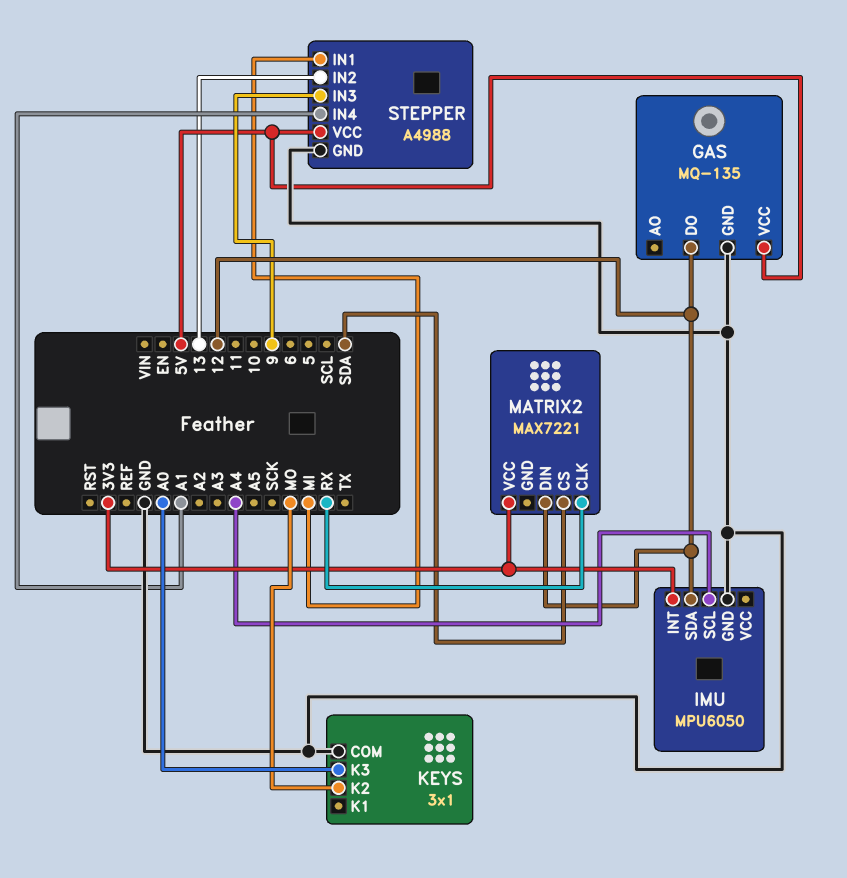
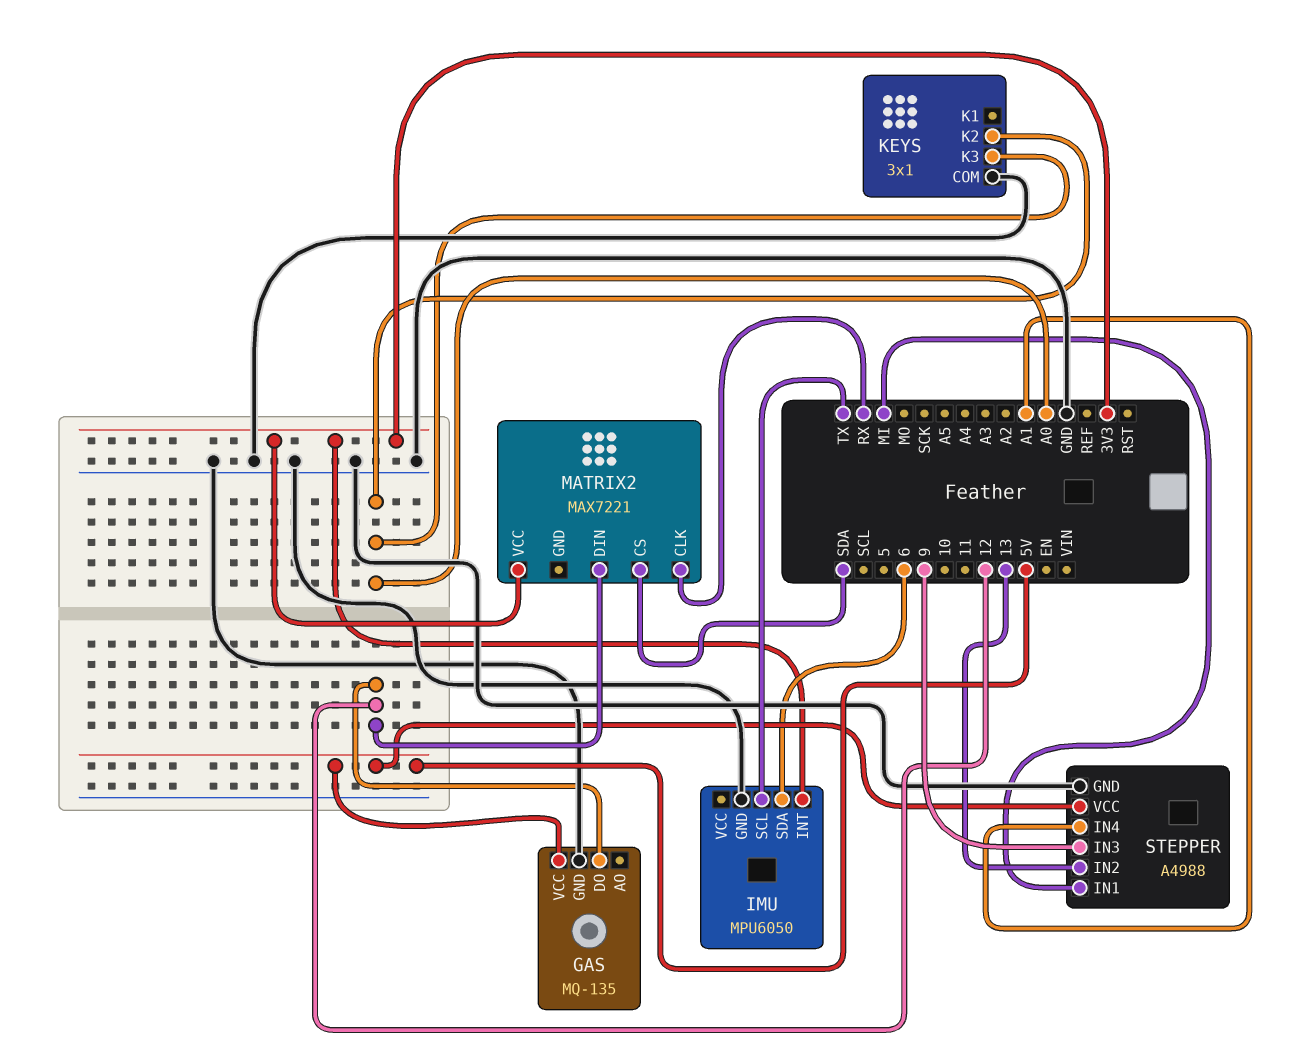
IMU pin SCL: A4 -> TX
IMU pin SDA: 12 -> 6
KEYS pin K2: MO -> A0

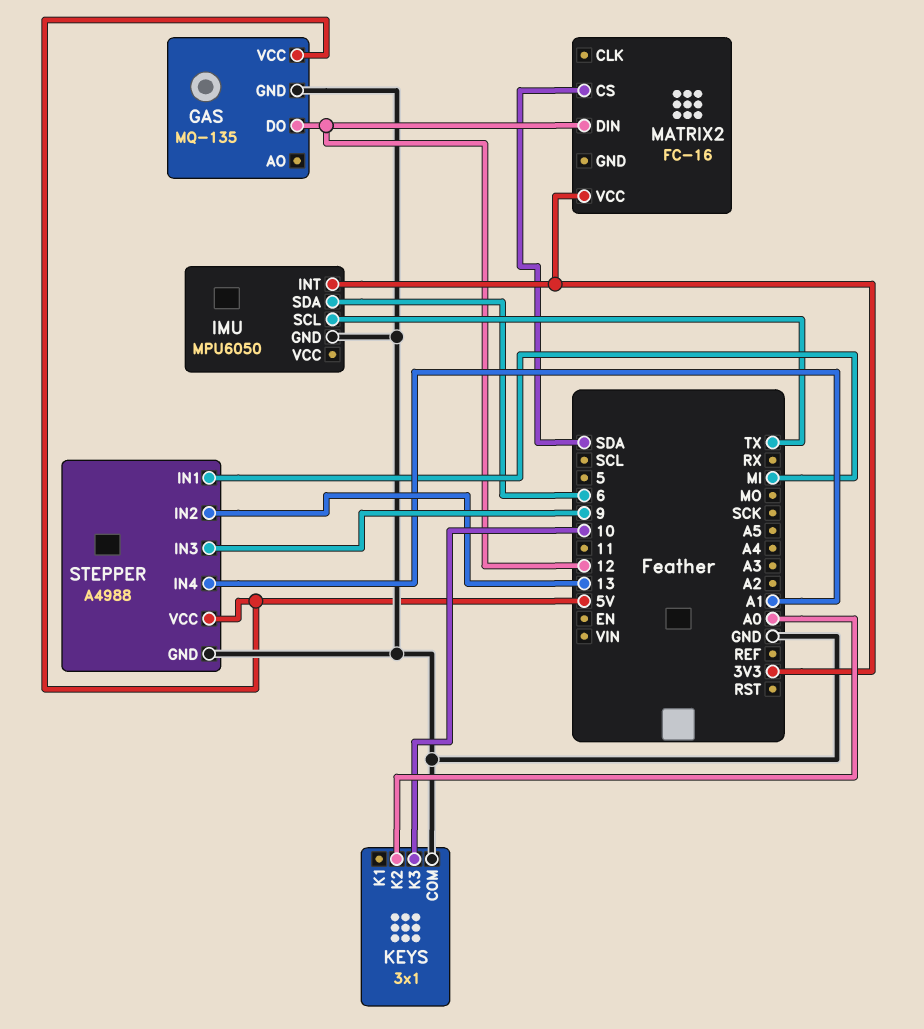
KEYS pin K3: A0 -> 10
MATRIX2: MAX7221 -> FC-16
MATRIX2 pin CLK: RX -> none

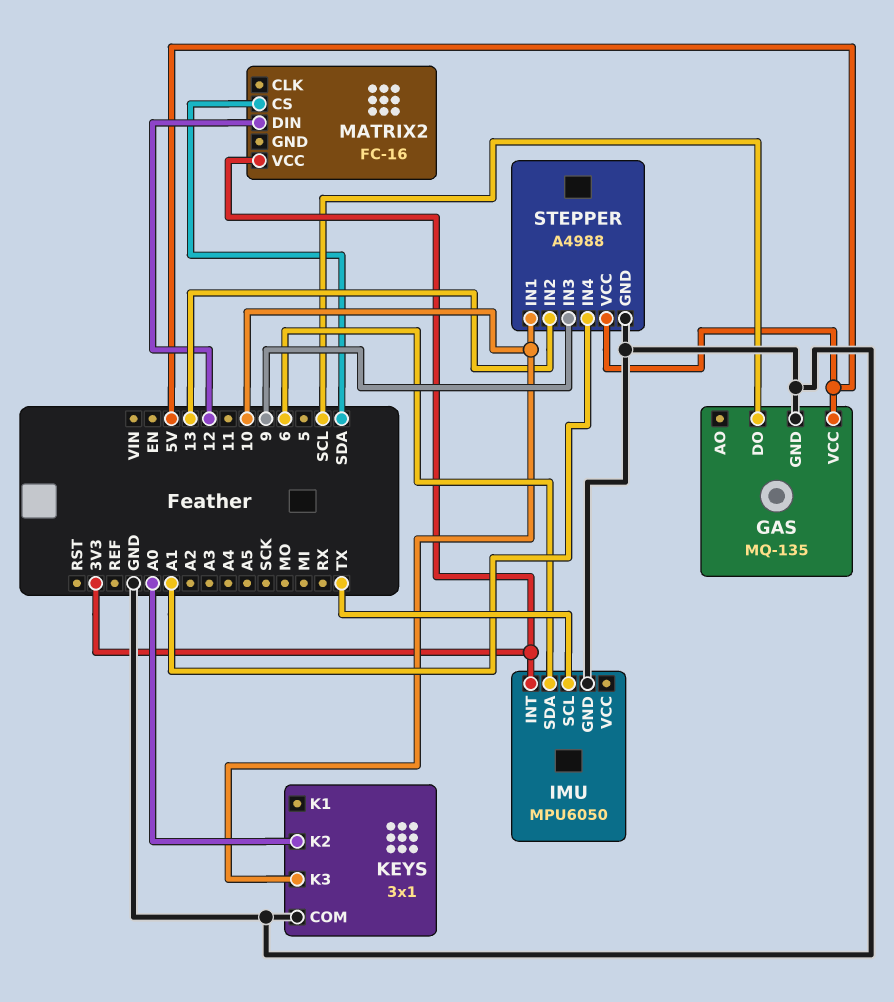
GAS pin DO: 12 -> SCL
STEPPER pin IN1: MI -> 10

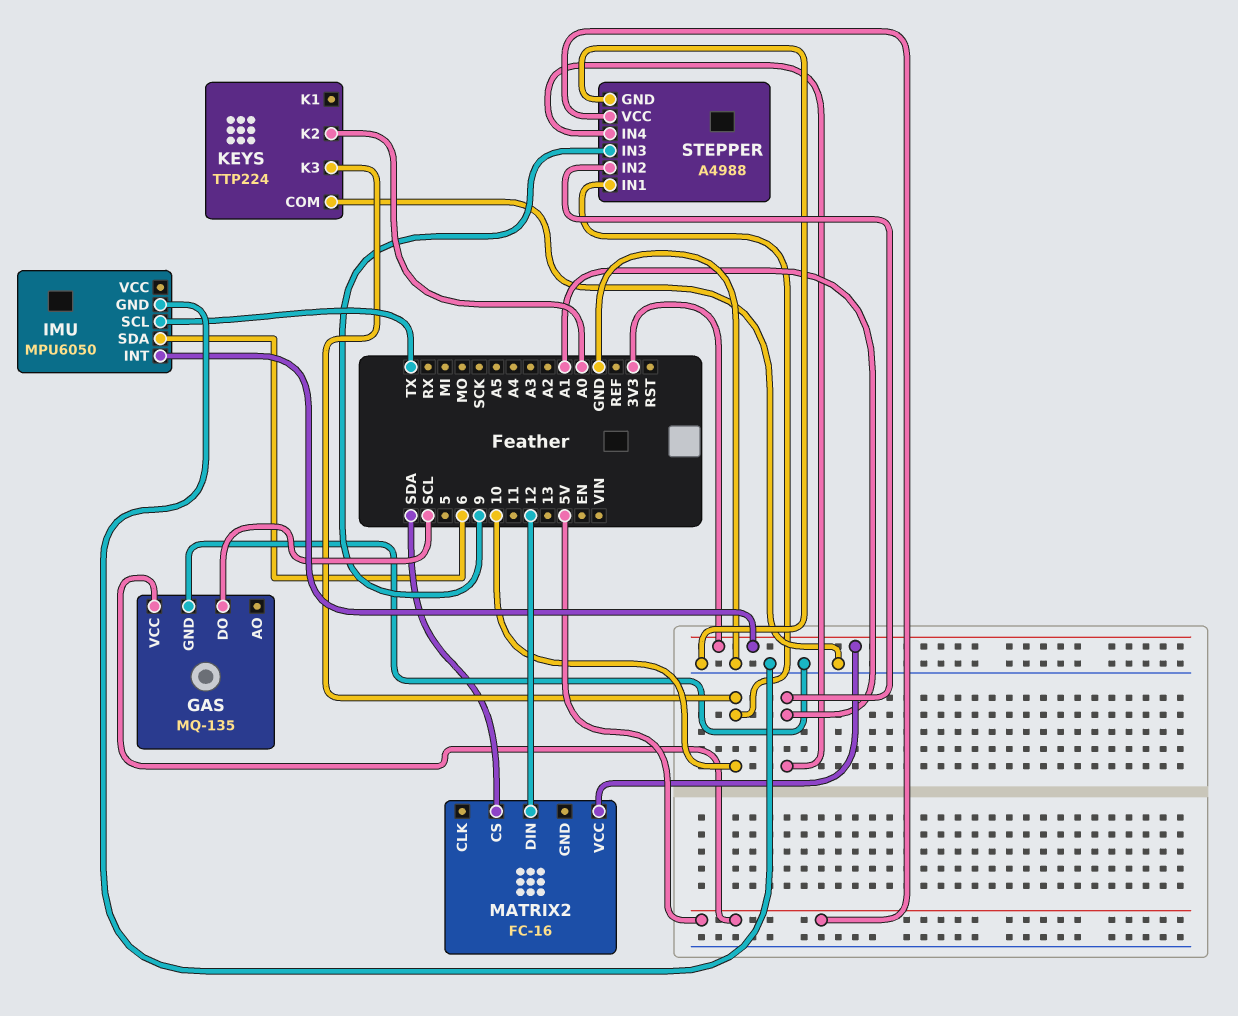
KEYS: 3x1 -> TTP224
STEPPER pin IN2: 13 -> A1

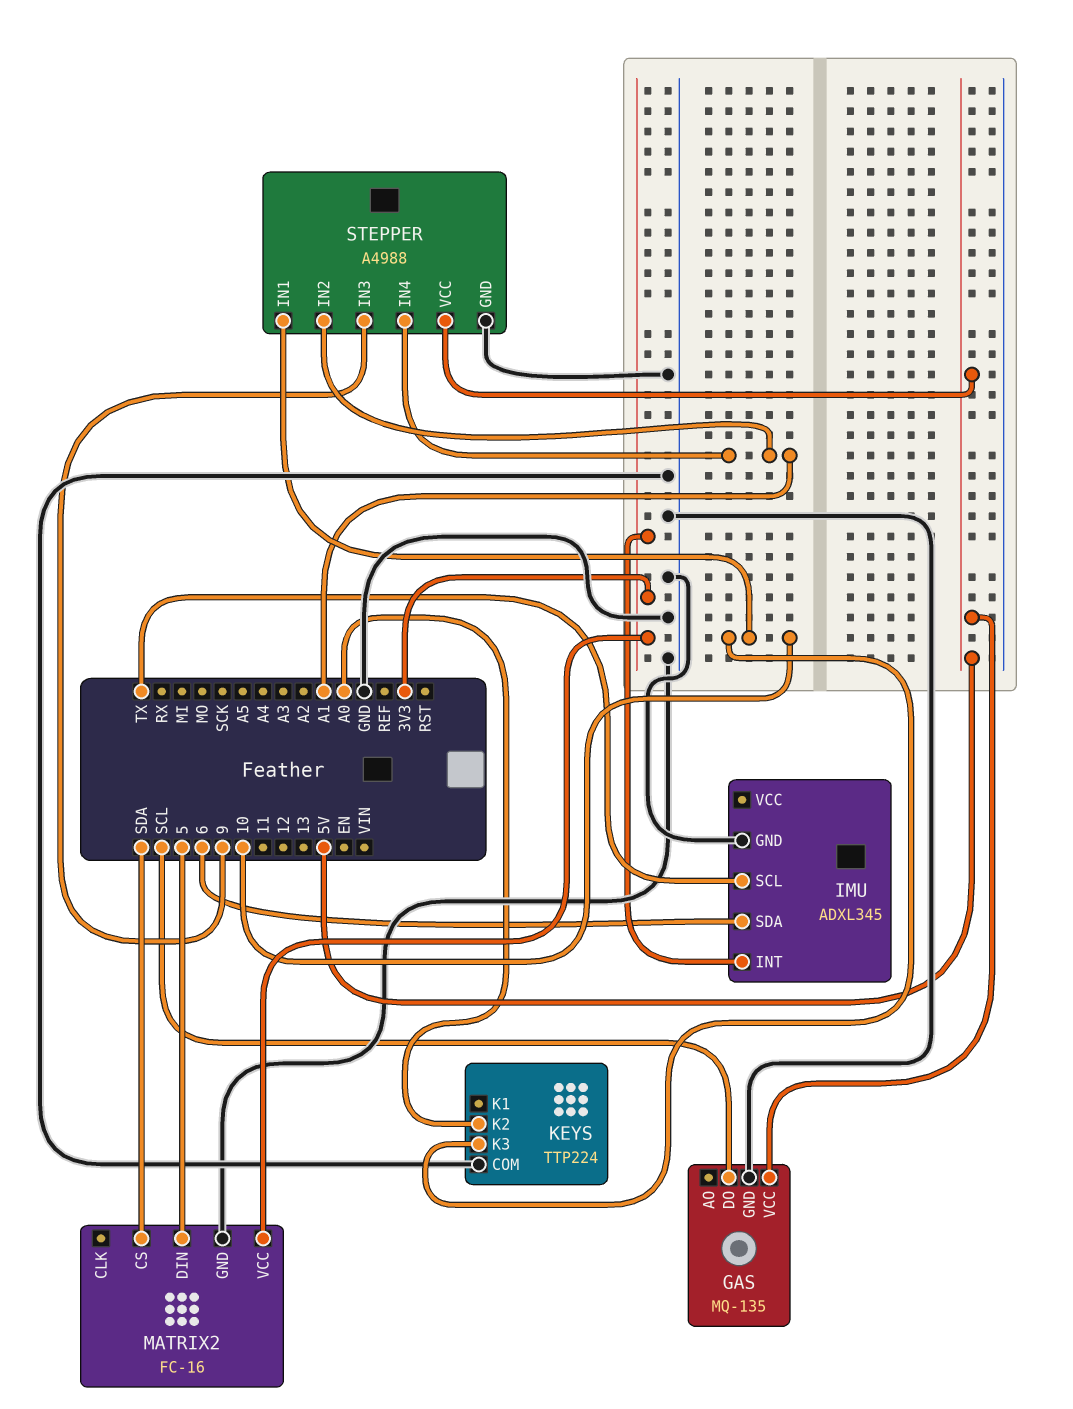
IMU: MPU6050 -> ADXL345
MATRIX2 pin DIN: 12 -> 5
MATRIX2 pin GND: none -> GND

